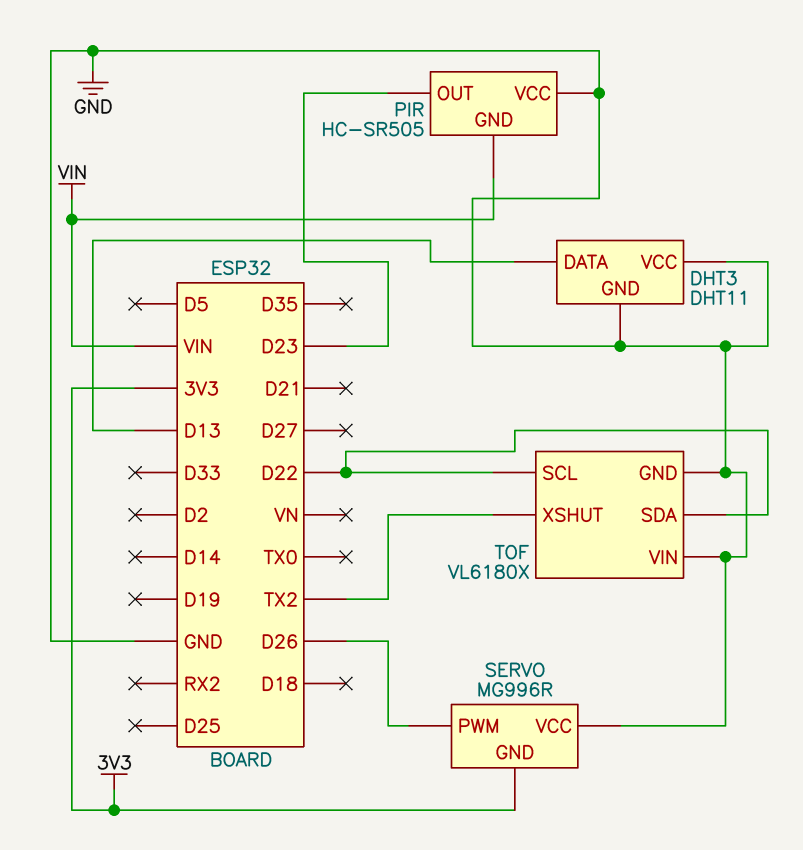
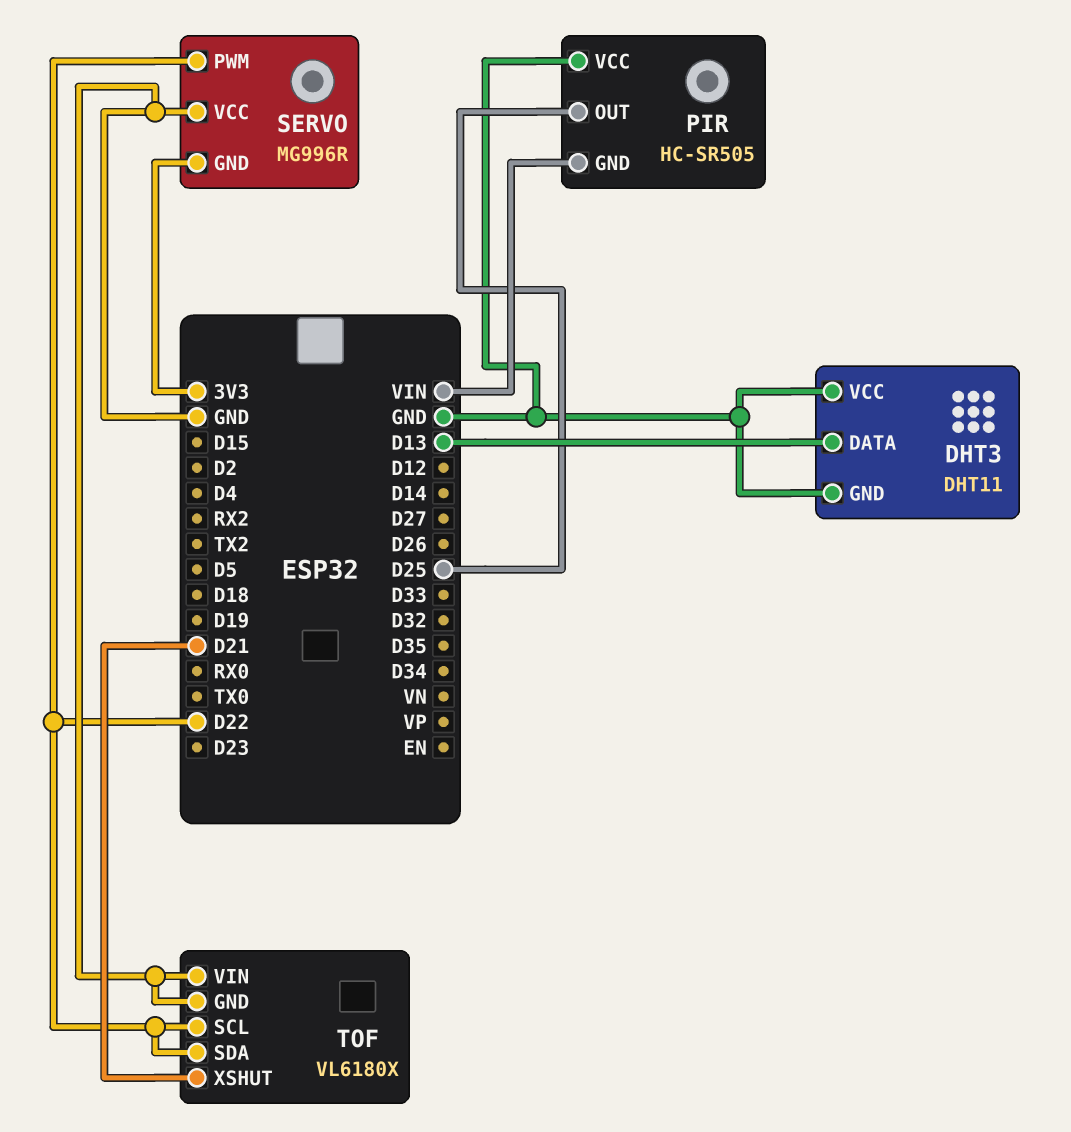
PIR pin OUT: D23 -> D25
SERVO pin PWM: D26 -> D22
TOF pin XSHUT: TX2 -> D21

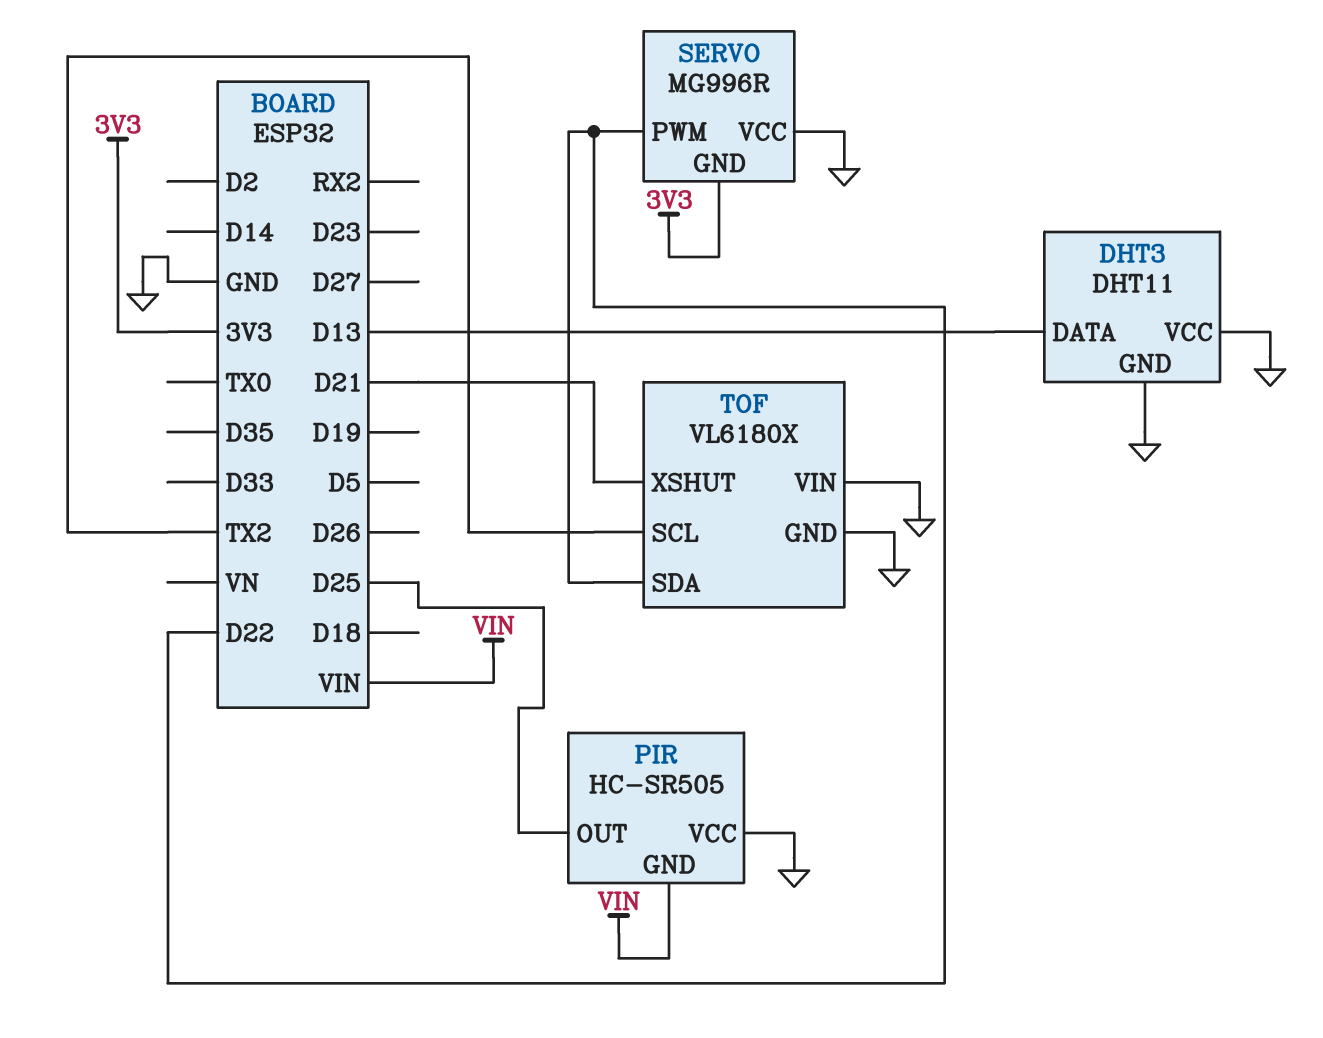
TOF pin SCL: D22 -> TX2

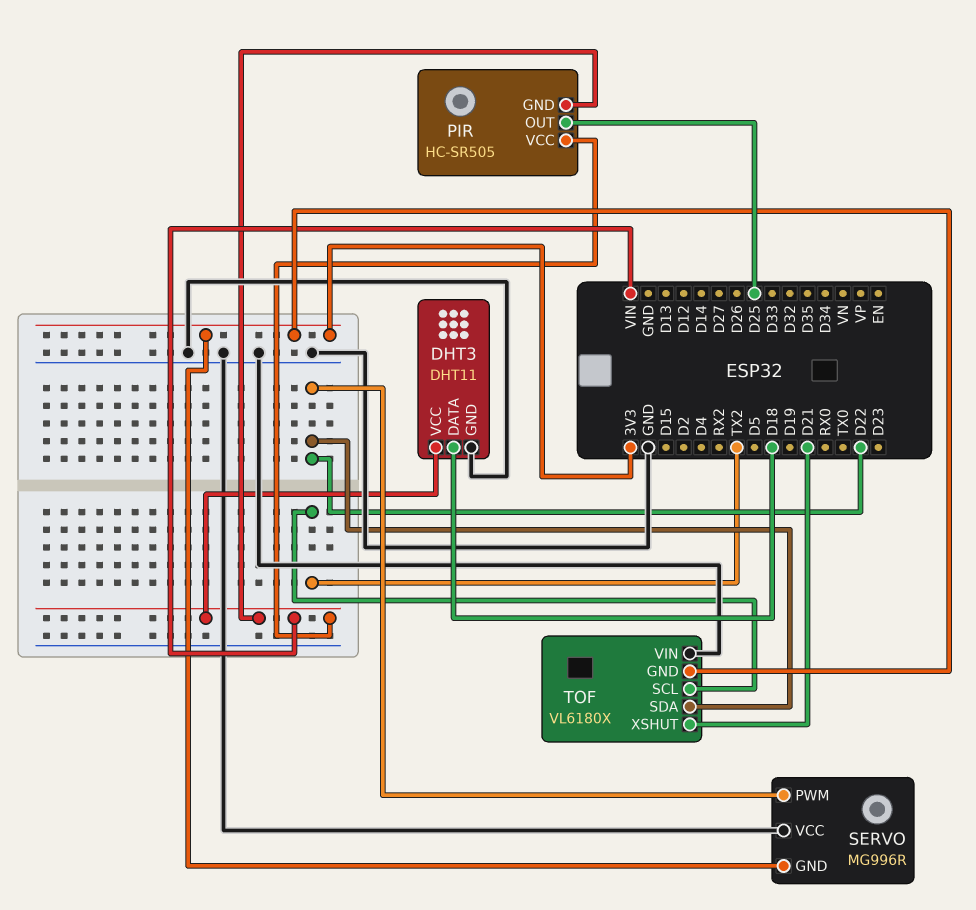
DHT3 pin DATA: D13 -> D18
DHT3 pin VCC: GND -> VIN
PIR pin VCC: GND -> VIN
TOF pin GND: GND -> 3V3

